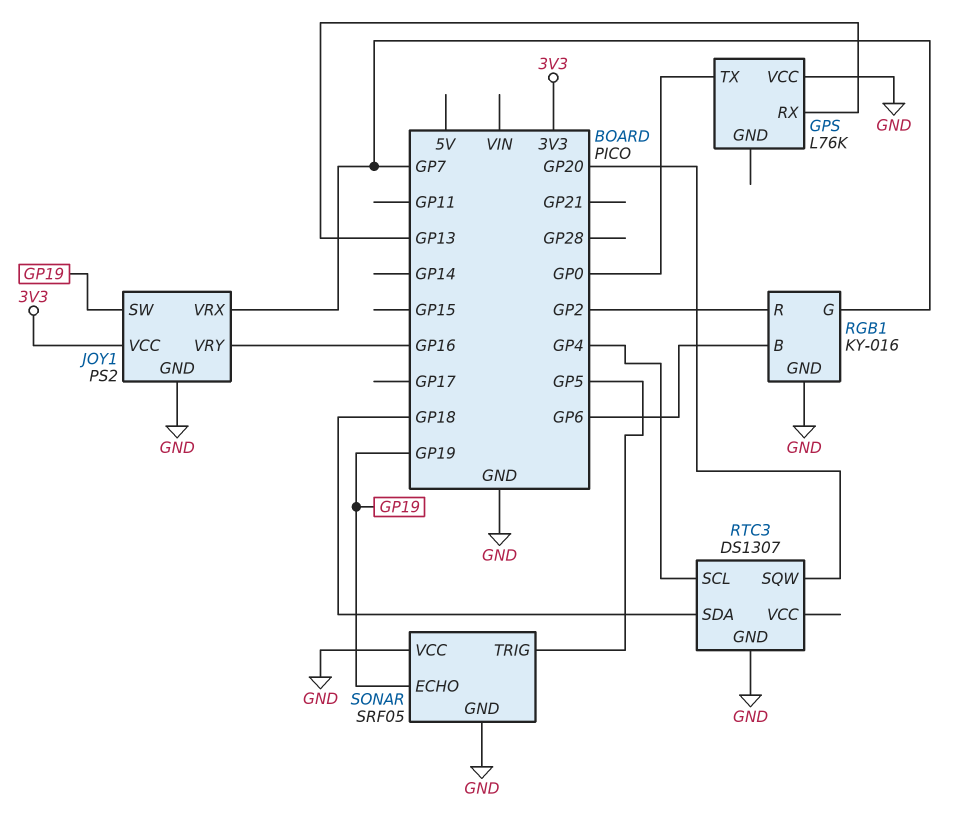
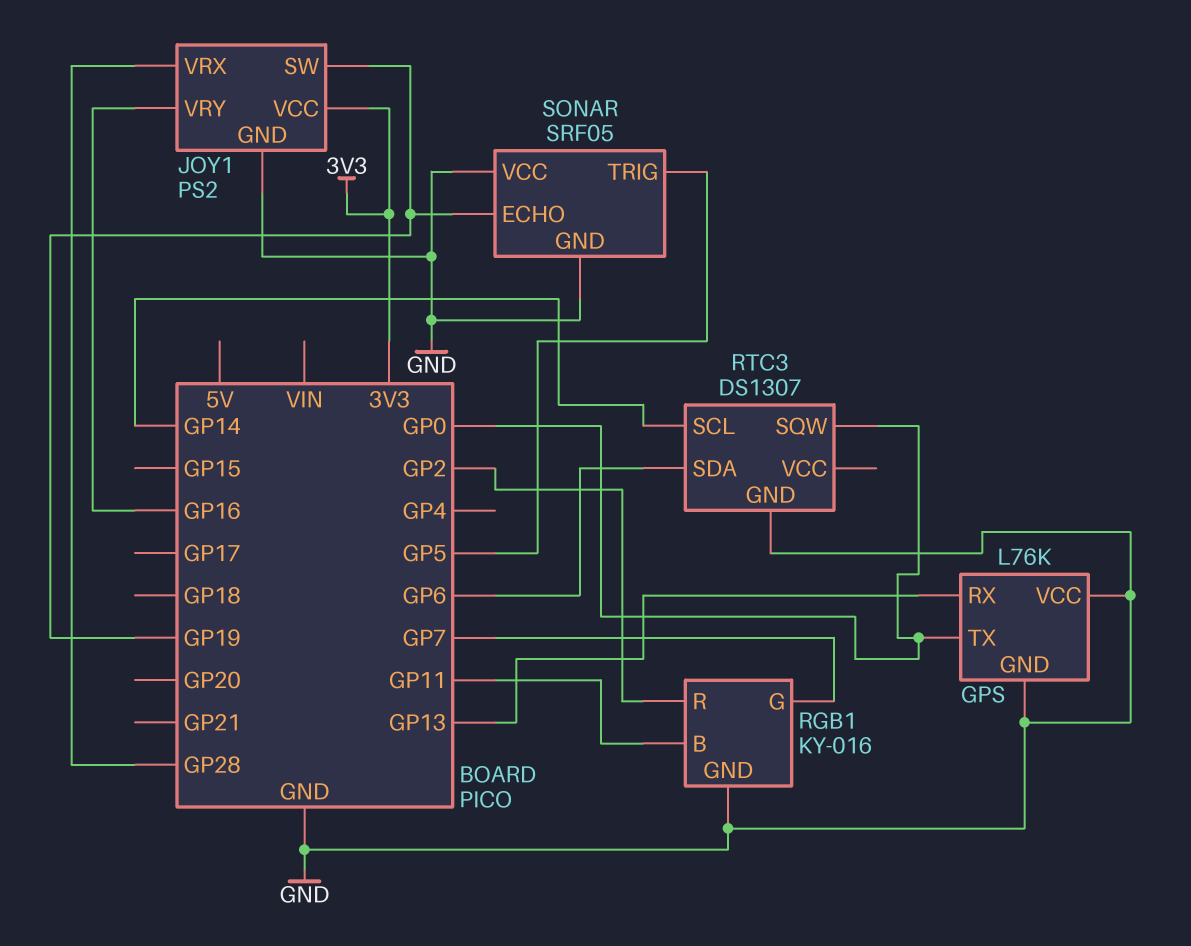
GPS pin GND: none -> GND
JOY1 pin VRX: GP7 -> GP28
RGB1 pin B: GP6 -> GP11
RTC3 pin SCL: GP4 -> GP14
RTC3 pin SDA: GP18 -> GP6
RTC3 pin SQW: GP20 -> GP0

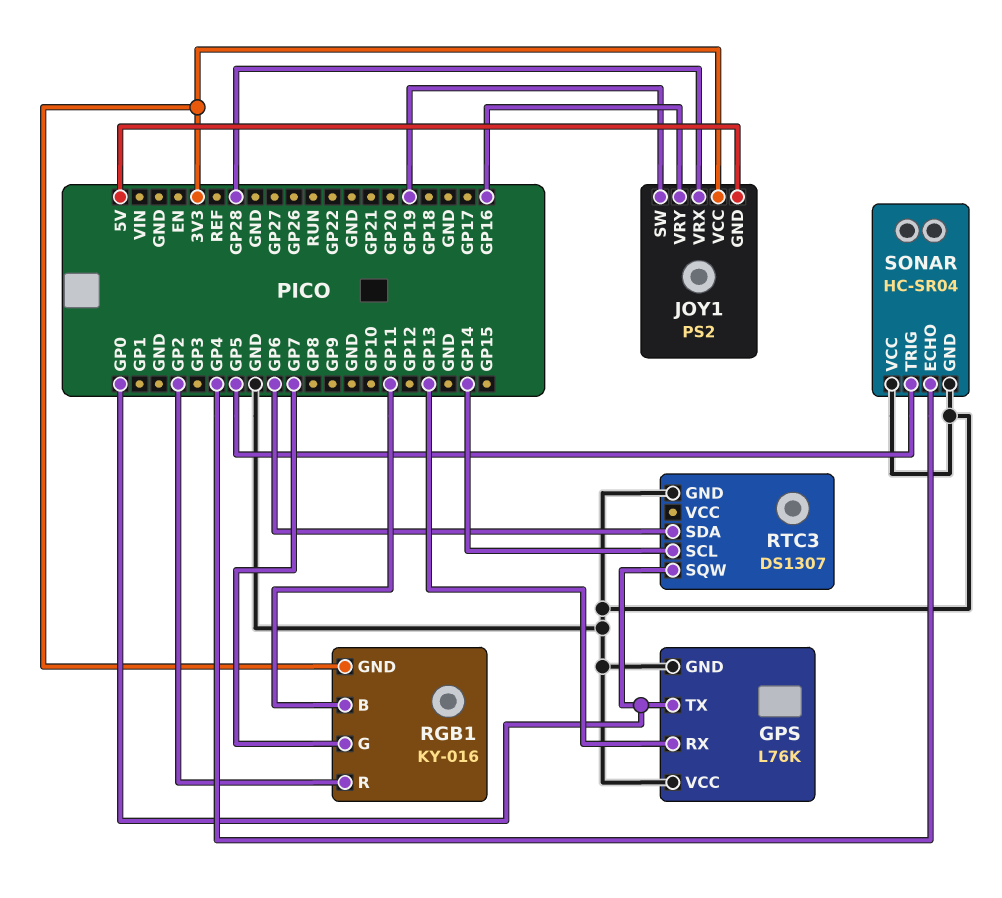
JOY1 pin GND: GND -> 5V
RGB1 pin GND: GND -> 3V3
SONAR: SRF05 -> HC-SR04
SONAR pin ECHO: GP19 -> GP4

